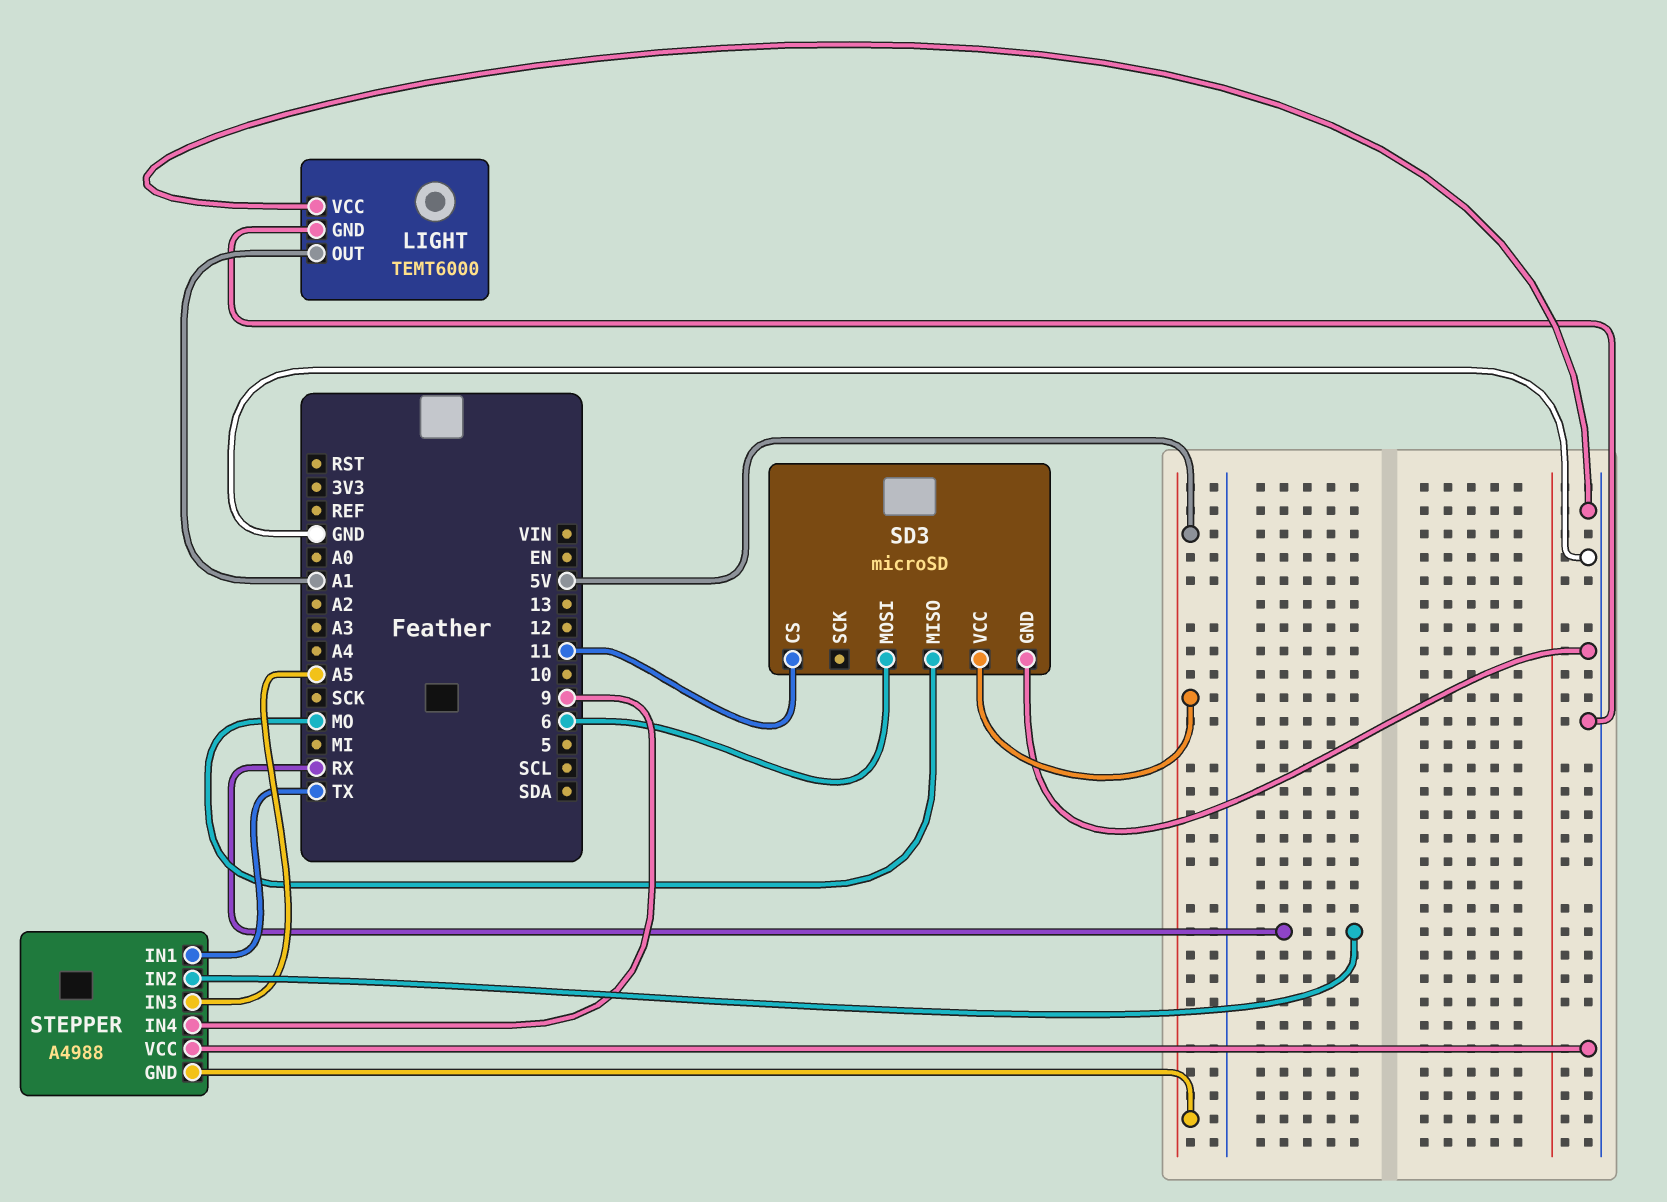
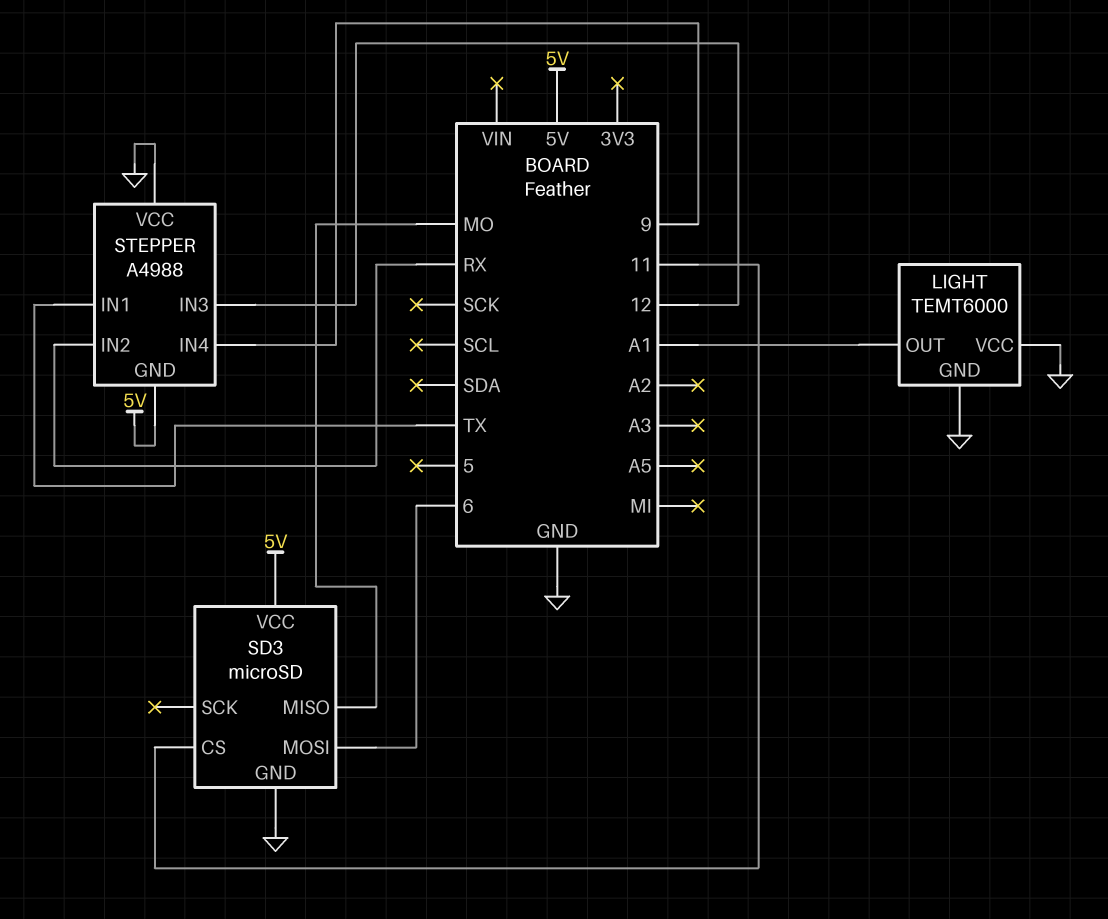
STEPPER pin IN3: A5 -> 12

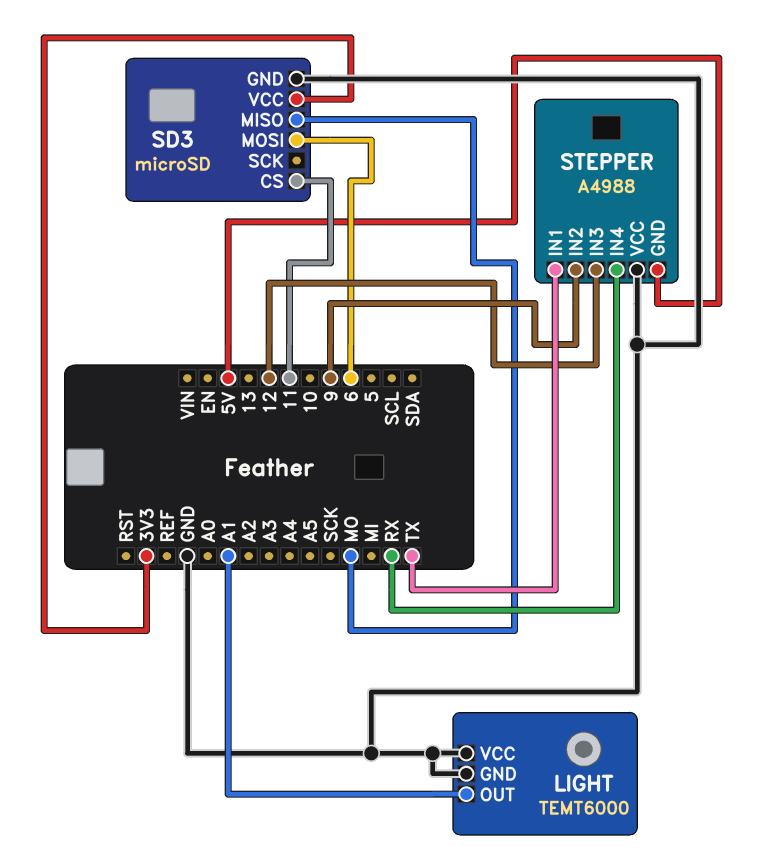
SD3 pin VCC: 5V -> 3V3
STEPPER pin IN2: RX -> 9
STEPPER pin IN4: 9 -> RX

